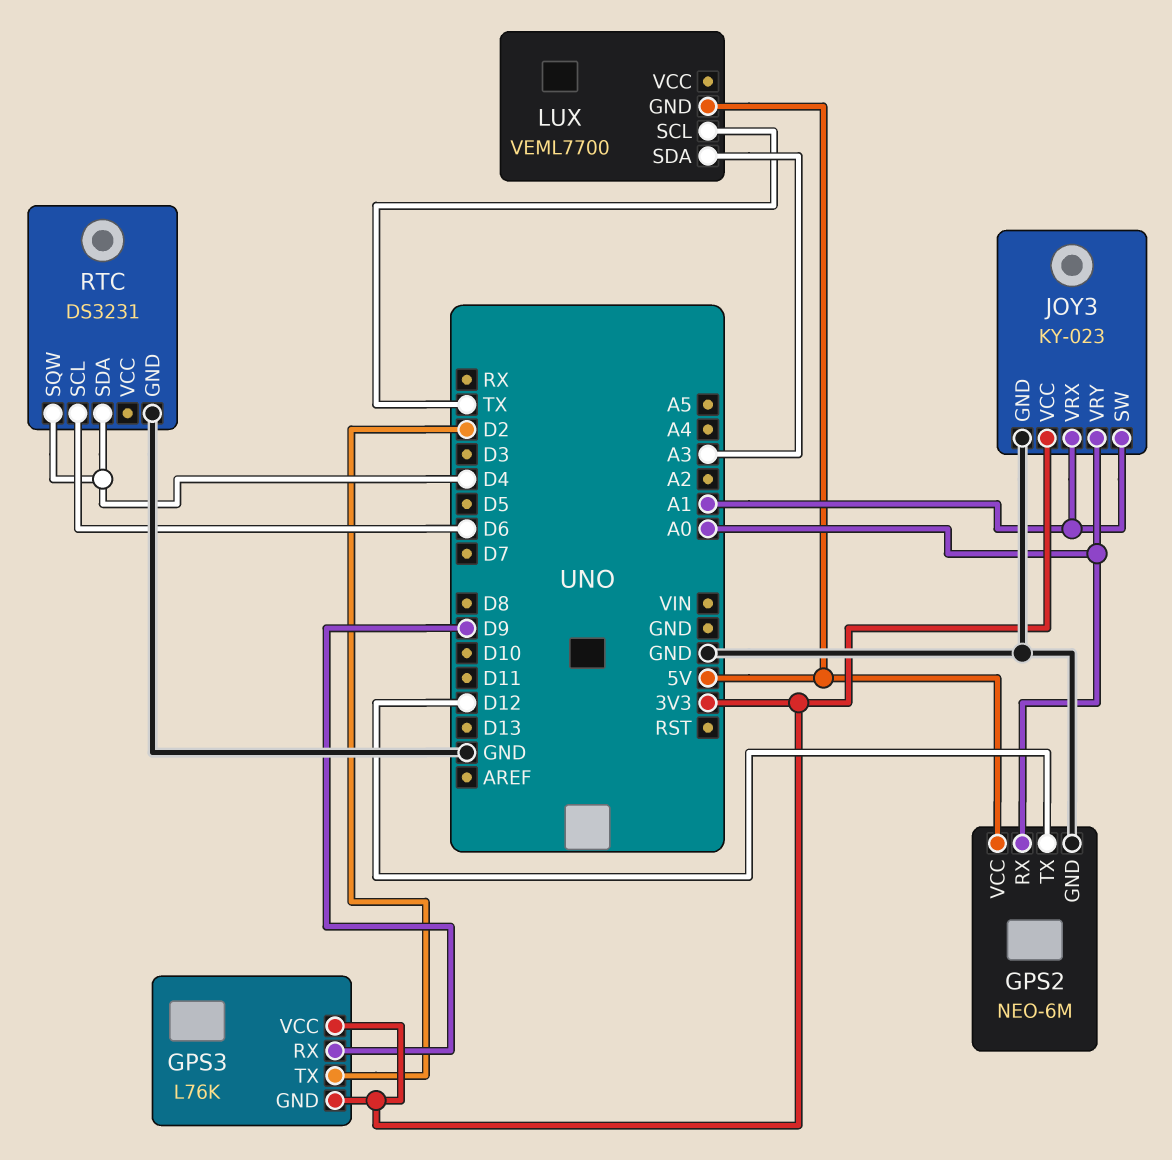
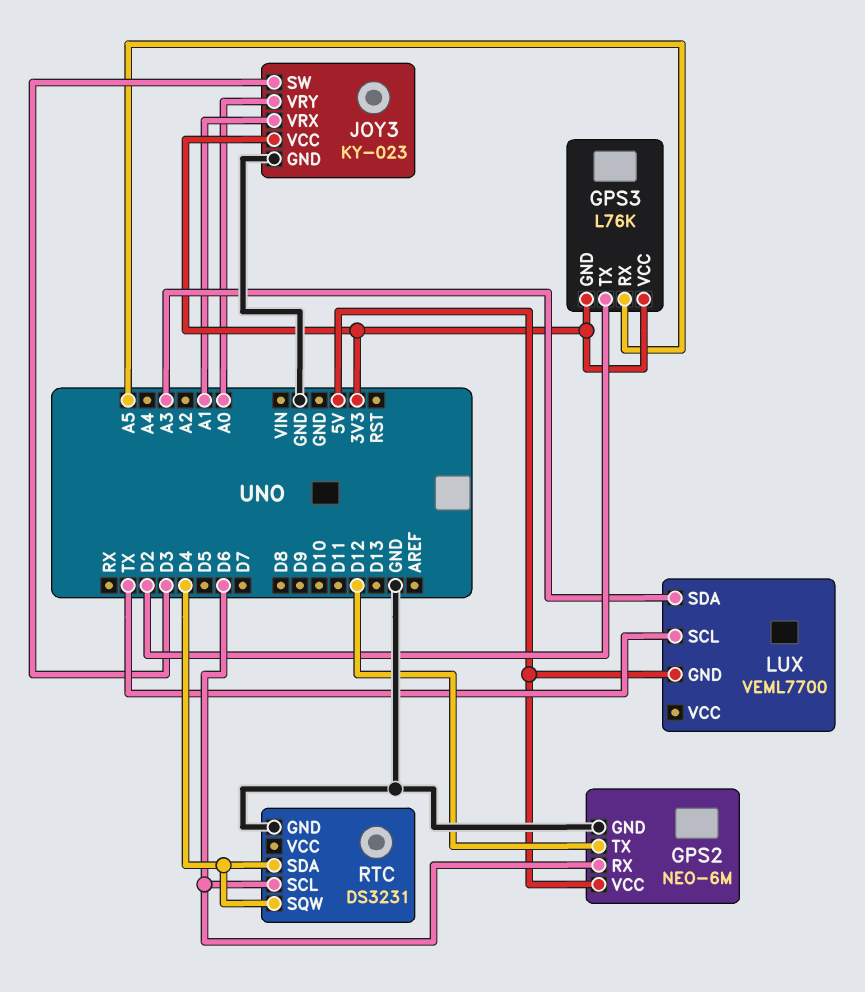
GPS2 pin RX: A0 -> D6
GPS3 pin RX: D9 -> A5
JOY3 pin SW: A1 -> D3

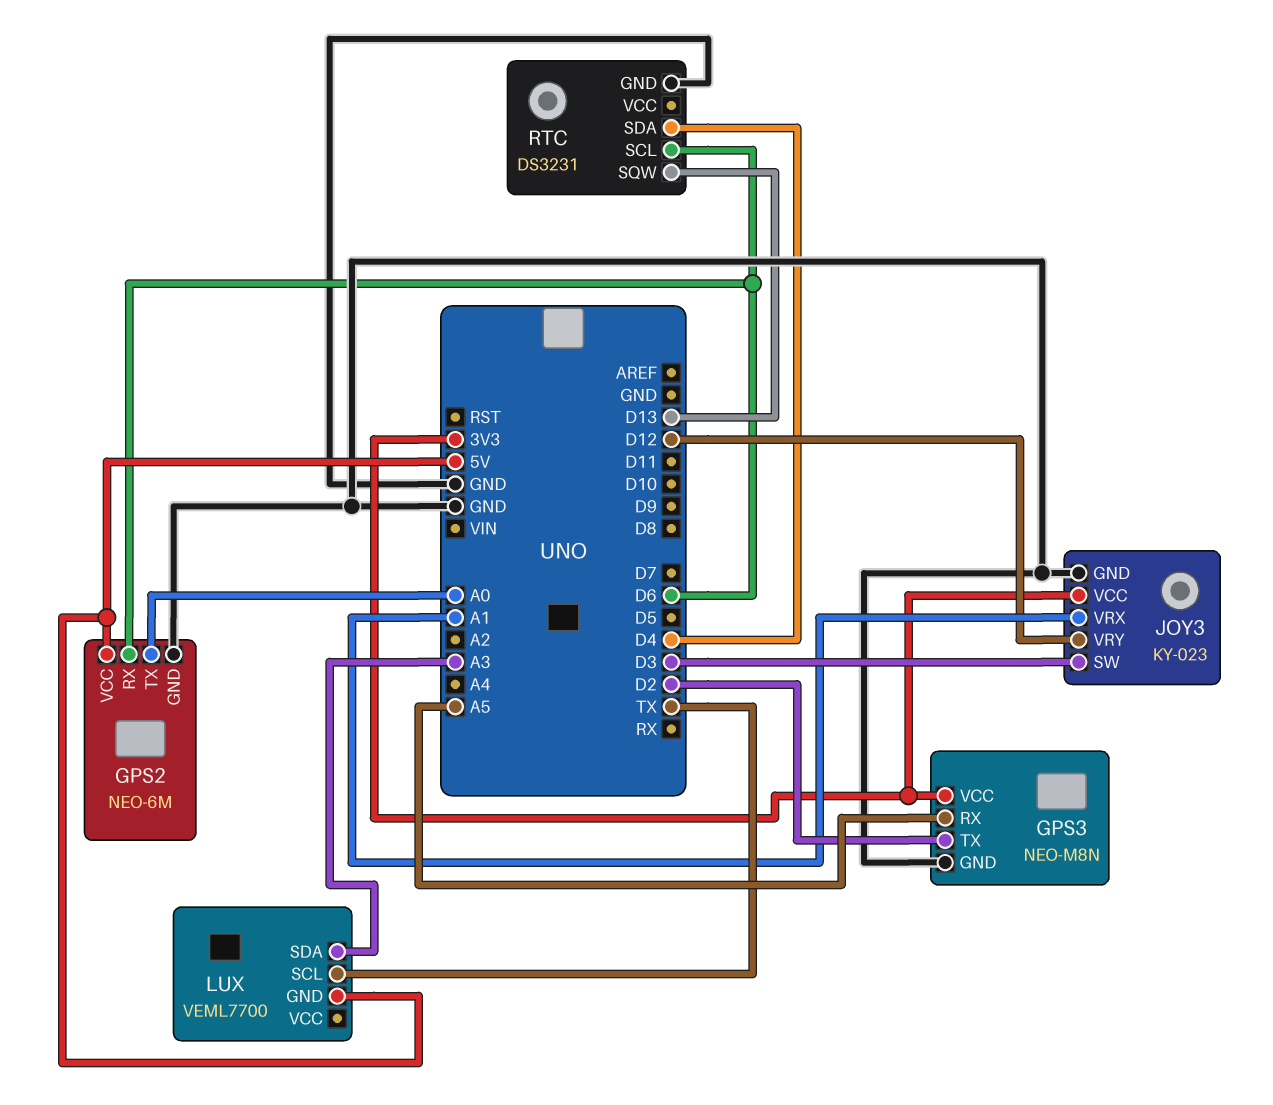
GPS2 pin TX: D12 -> A0
GPS3: L76K -> NEO-M8N
GPS3 pin GND: 3V3 -> GND
JOY3 pin VRY: A0 -> D12
RTC pin SQW: D4 -> D13

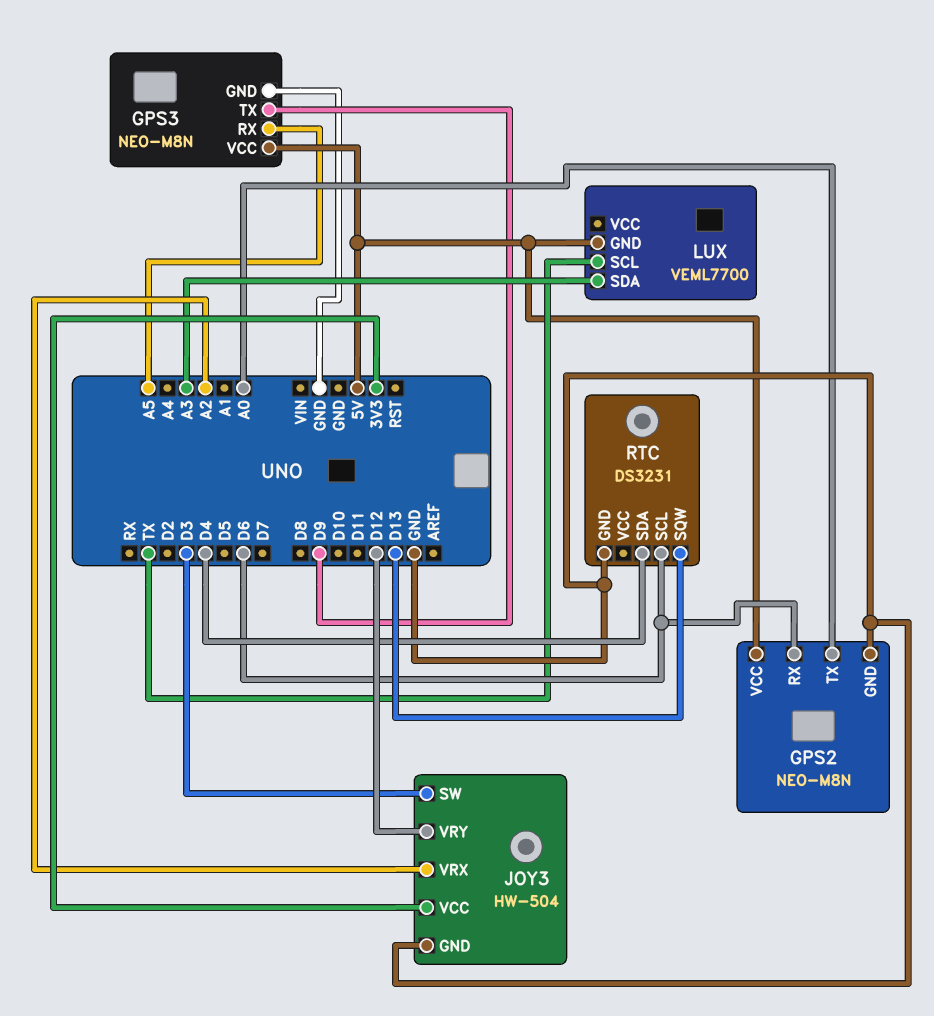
GPS2: NEO-6M -> NEO-M8N
GPS3 pin TX: D2 -> D9
GPS3 pin VCC: 3V3 -> 5V
JOY3: KY-023 -> HW-504
JOY3 pin VRX: A1 -> A2

